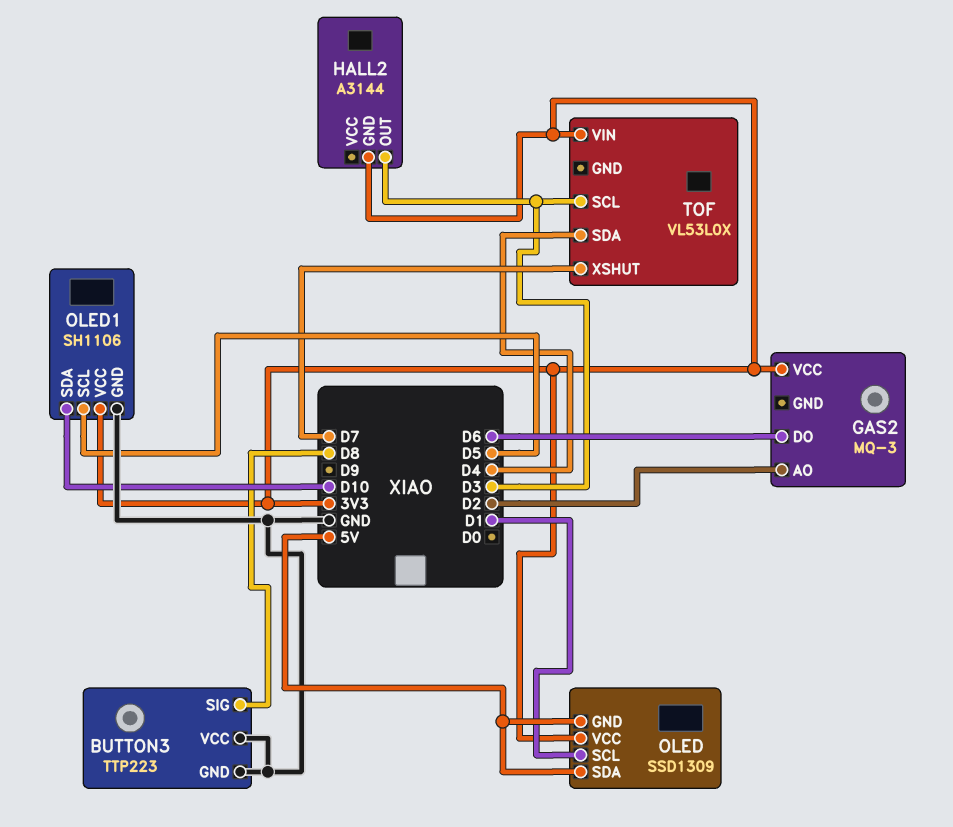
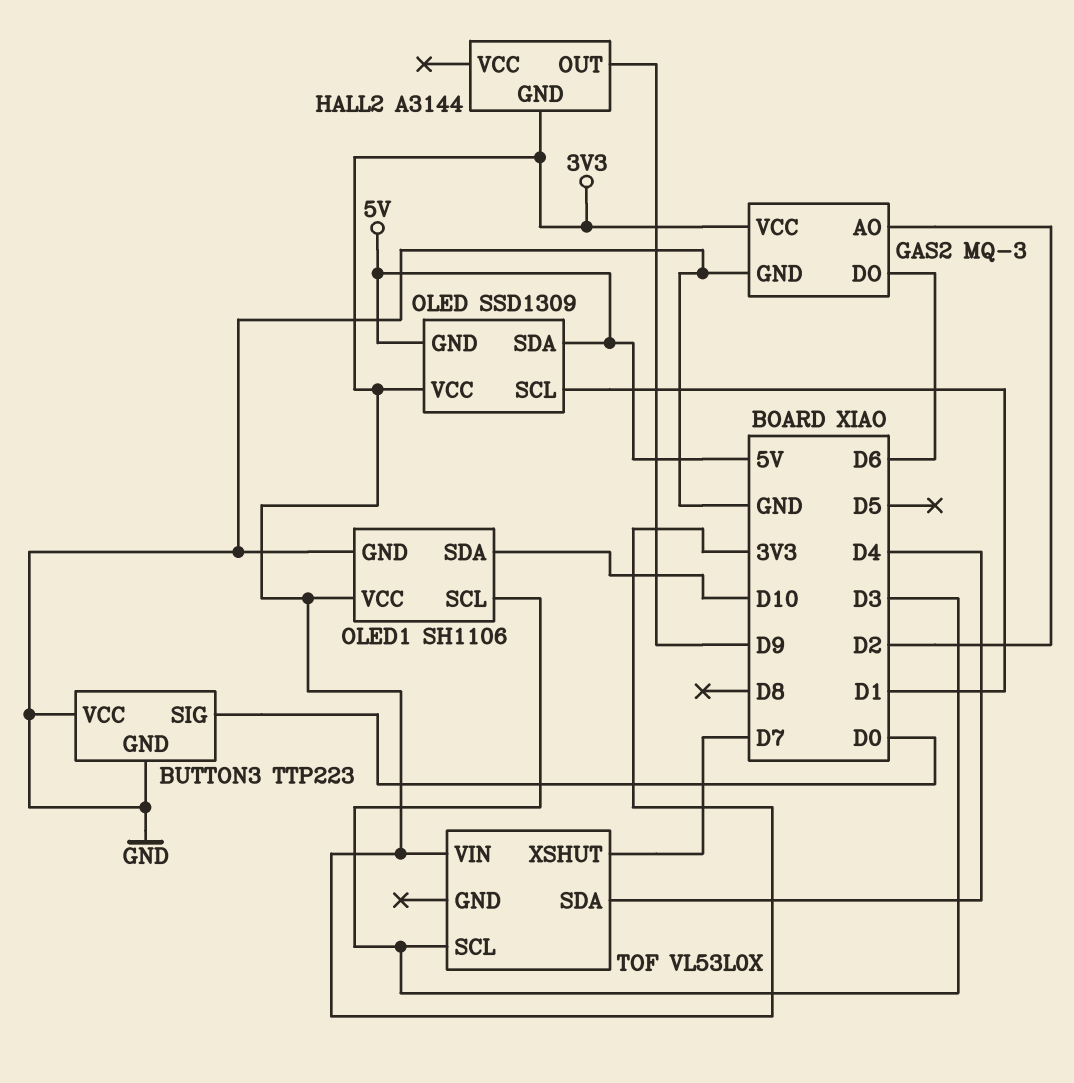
BUTTON3 pin SIG: D8 -> D0
GAS2 pin GND: none -> GND
HALL2 pin OUT: D3 -> D9
OLED1 pin SCL: D5 -> D3

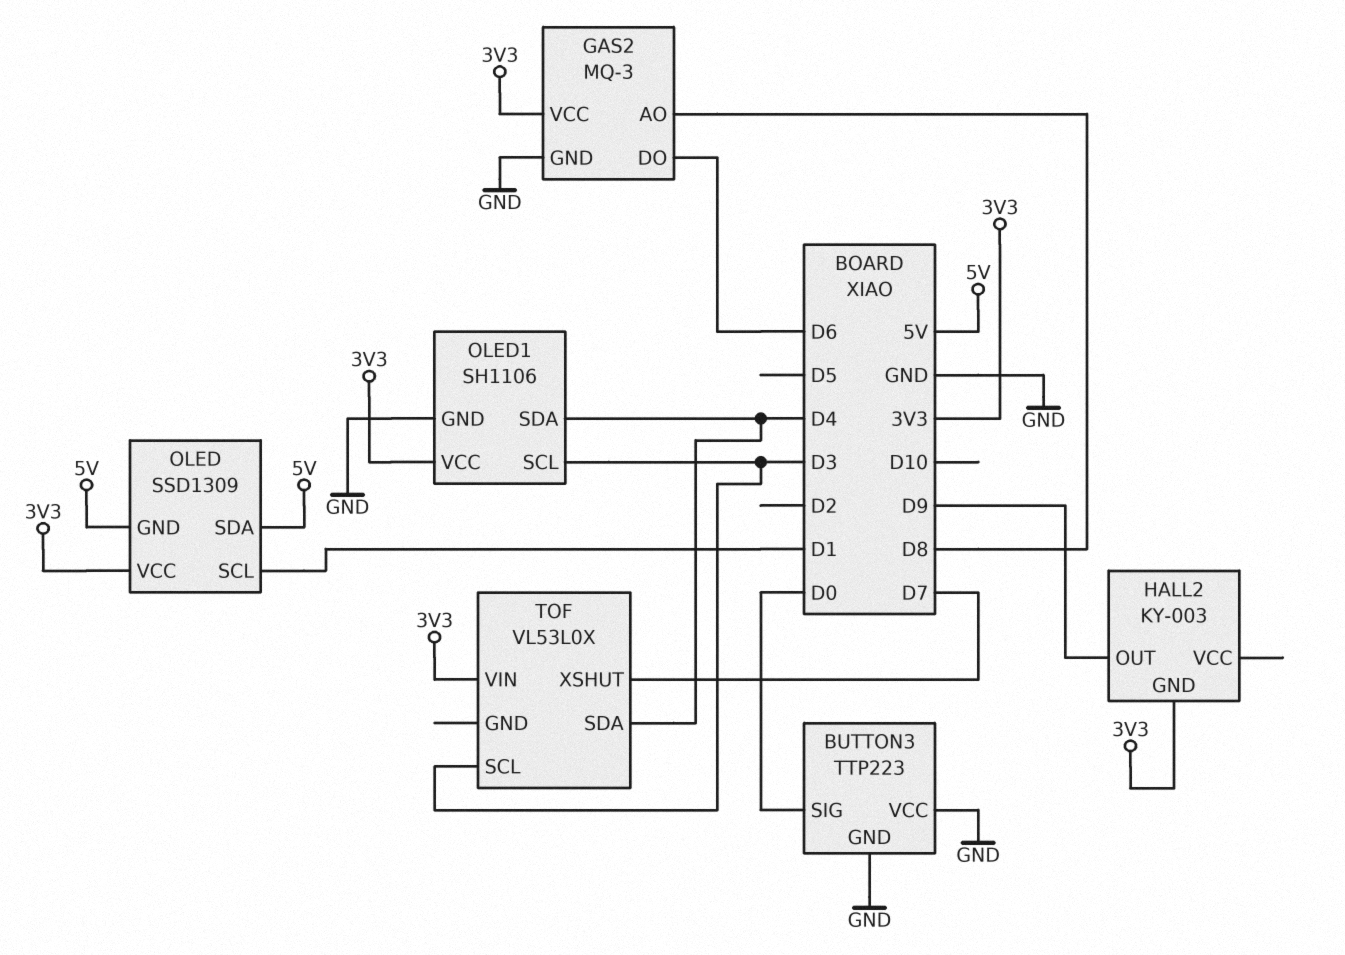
GAS2 pin AO: D2 -> D8
HALL2: A3144 -> KY-003
OLED1 pin SDA: D10 -> D4

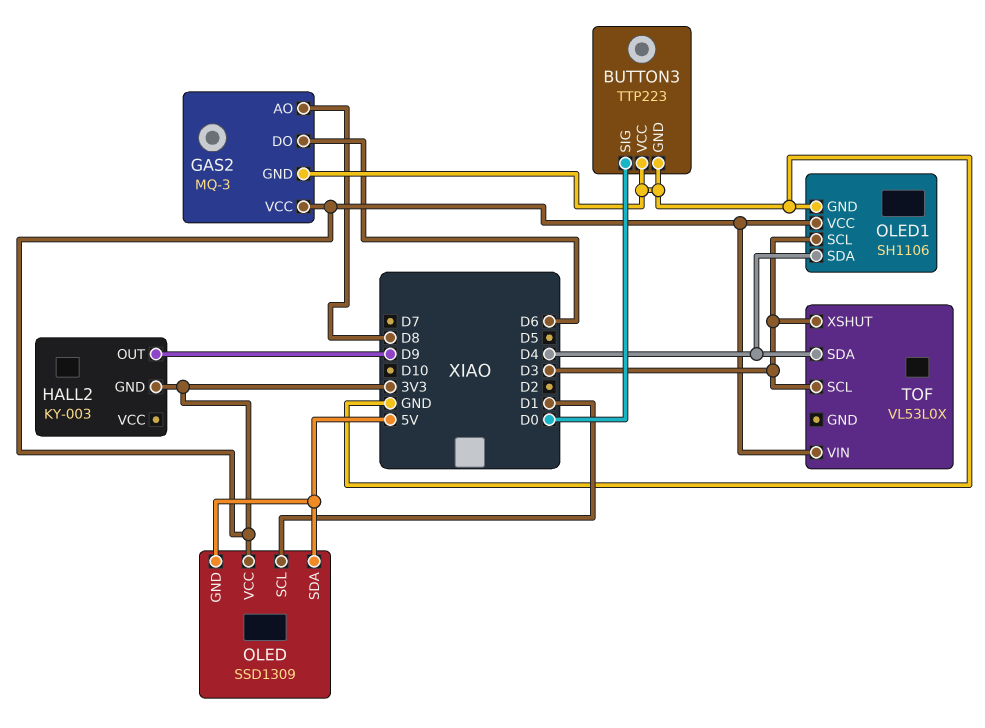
TOF pin XSHUT: D7 -> D3

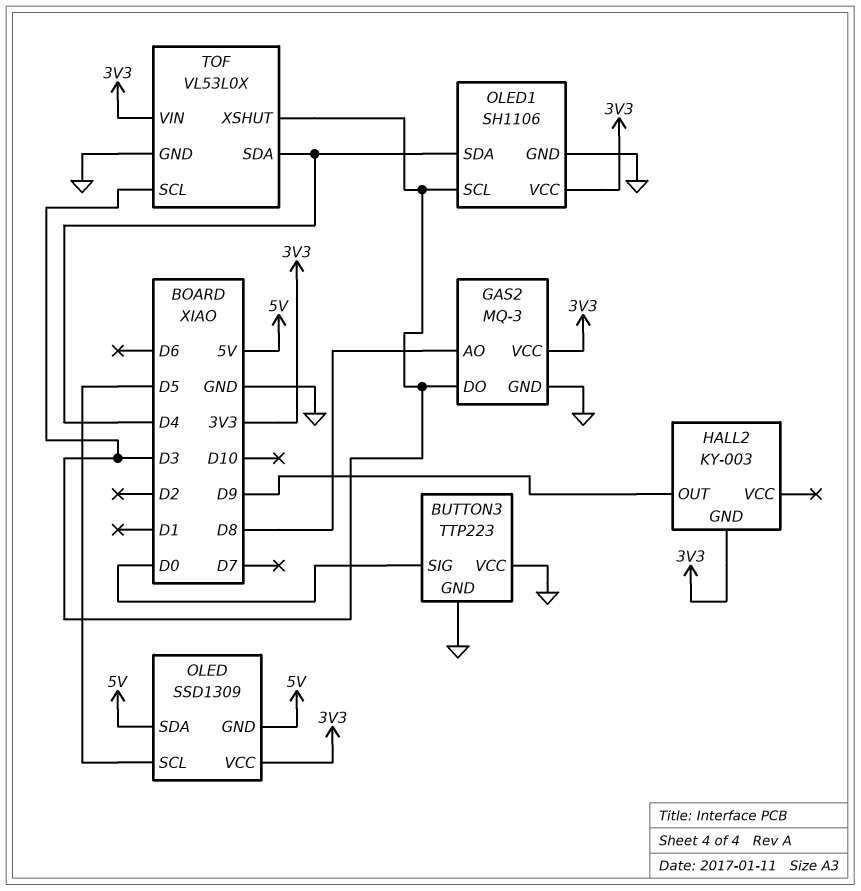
GAS2 pin DO: D6 -> D3
OLED pin SCL: D1 -> D5
TOF pin GND: none -> GND

